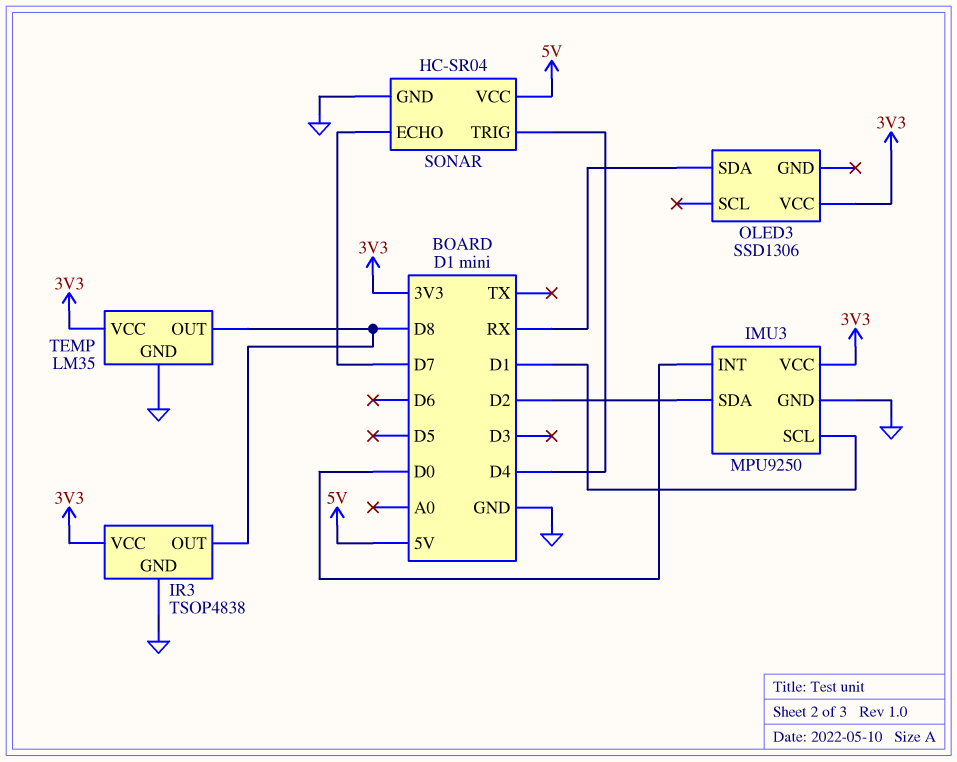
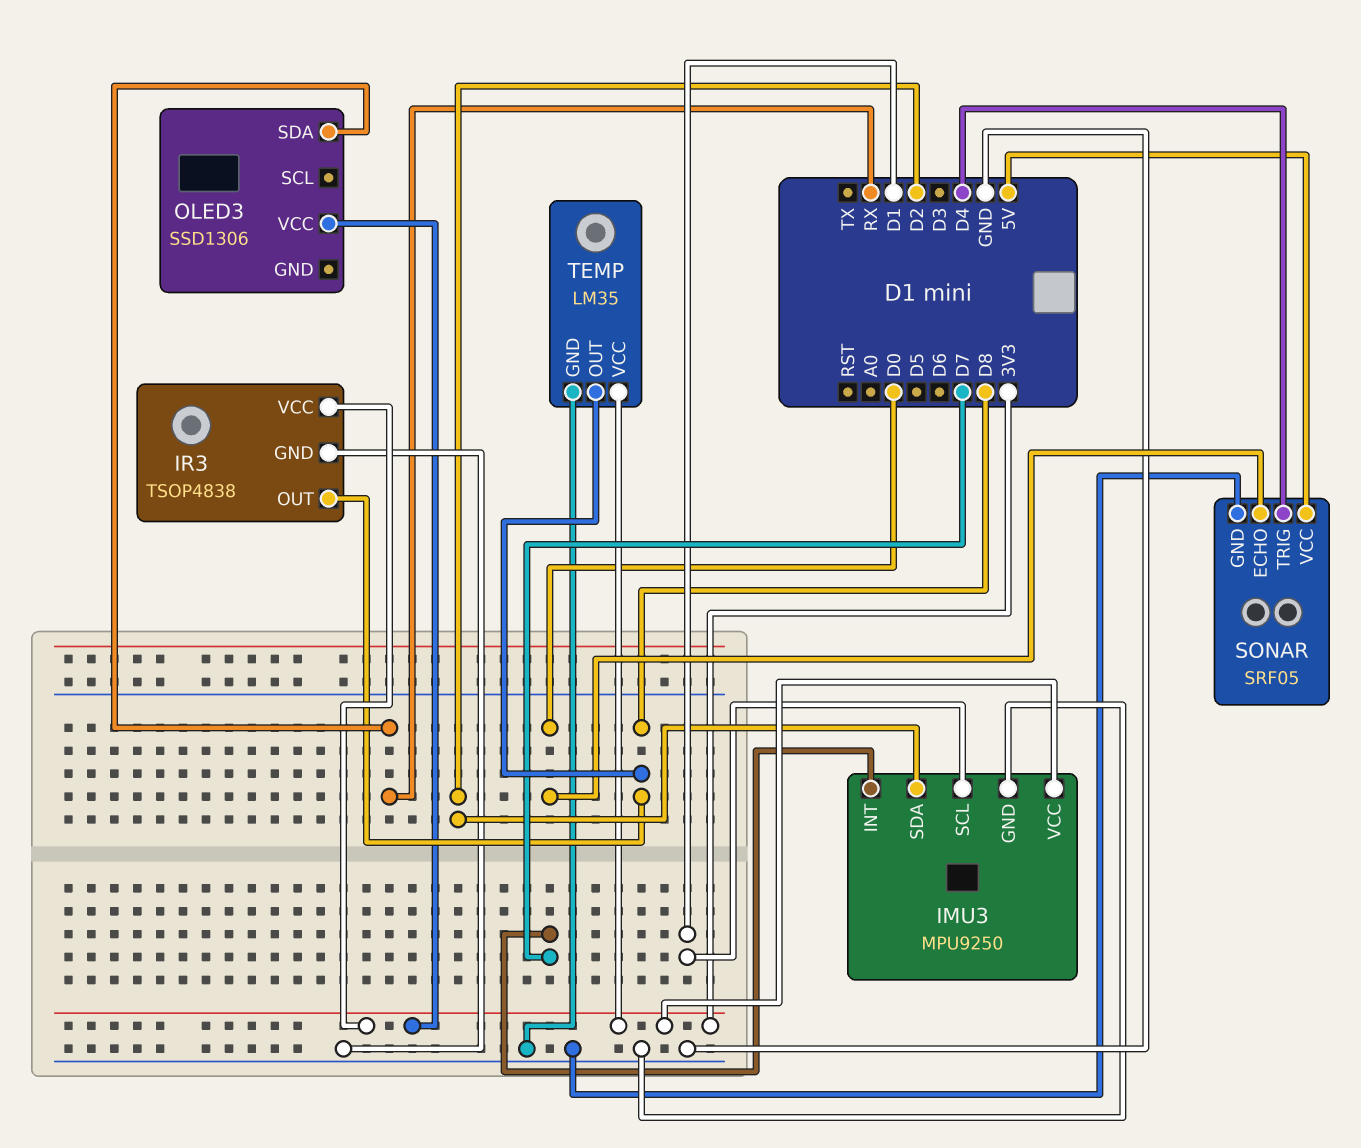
IMU3 pin INT: D0 -> D7
SONAR: HC-SR04 -> SRF05
SONAR pin ECHO: D7 -> D0

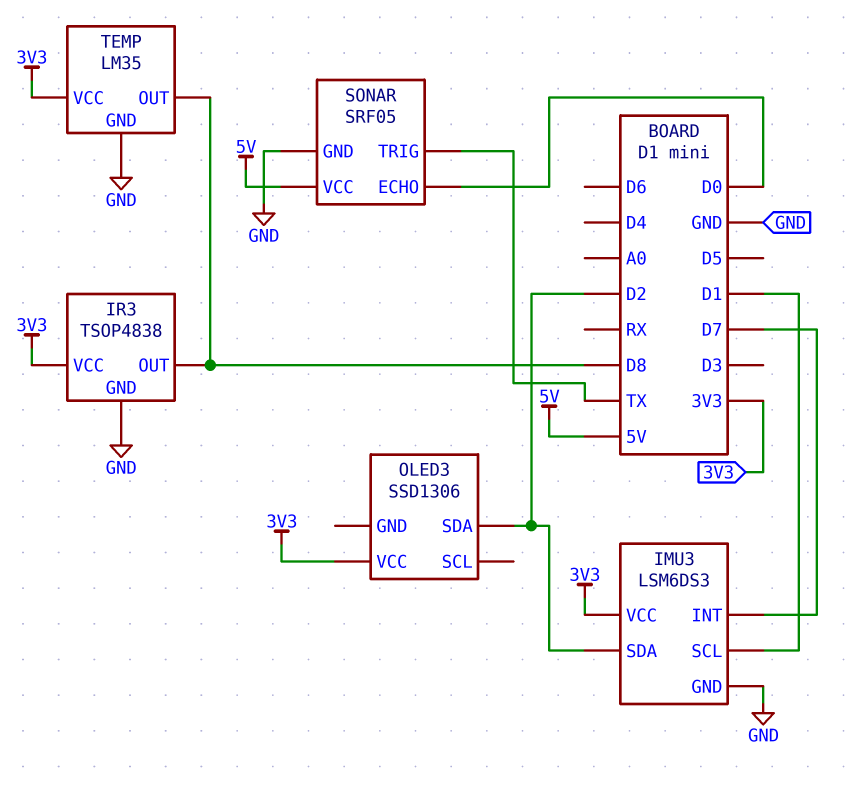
IMU3: MPU9250 -> LSM6DS3
OLED3 pin SDA: RX -> D2
SONAR pin TRIG: D4 -> TX

